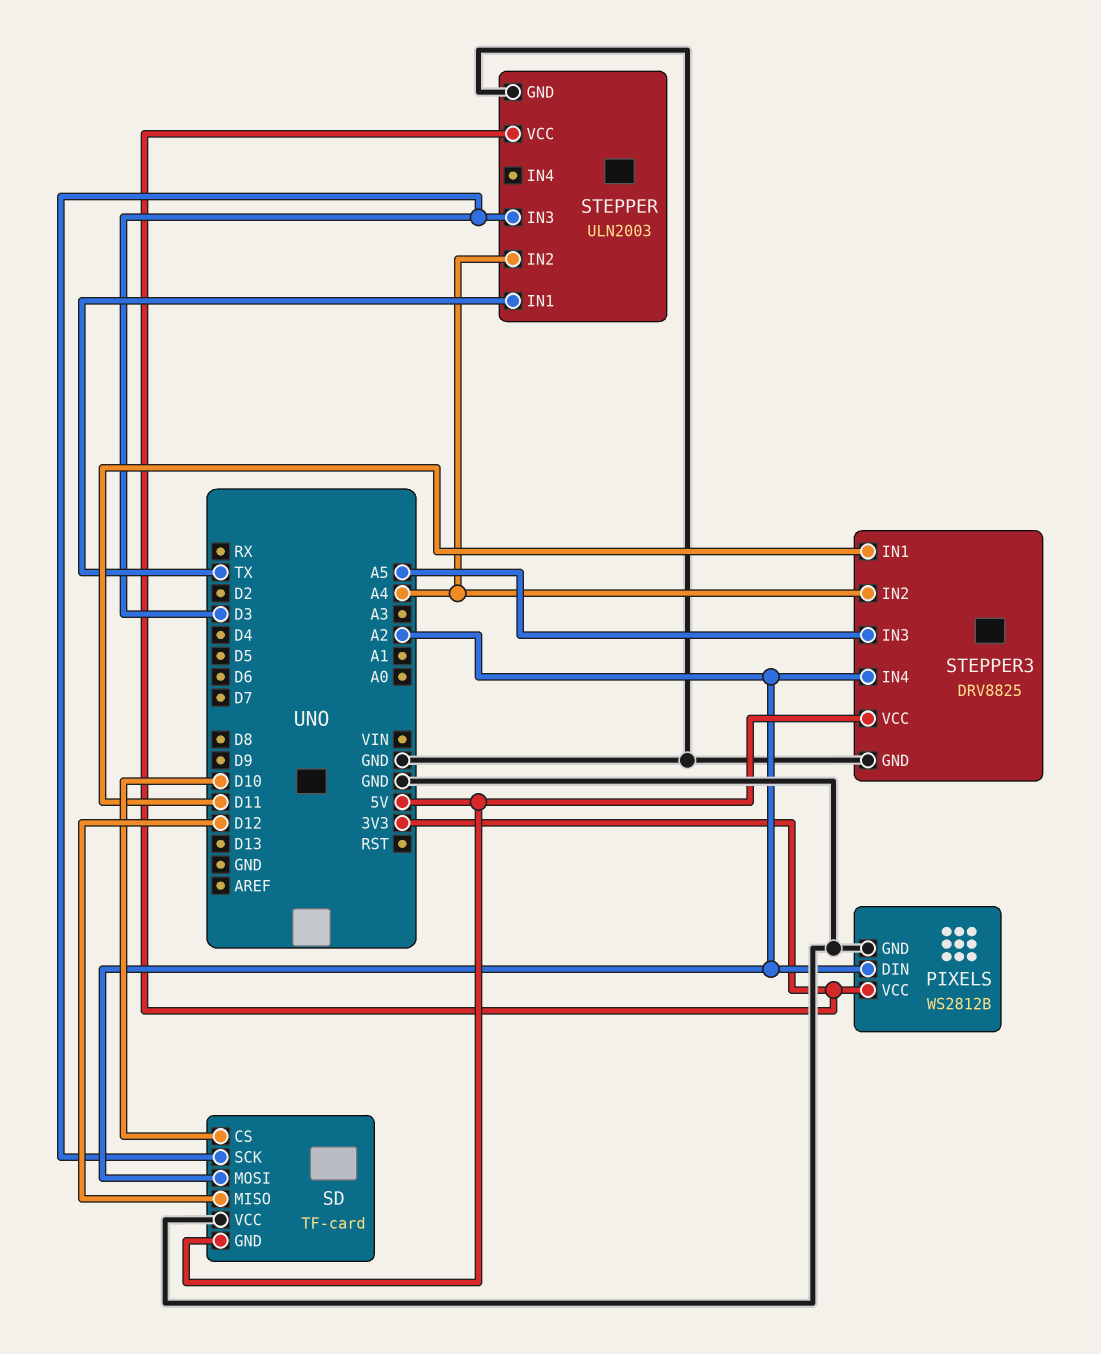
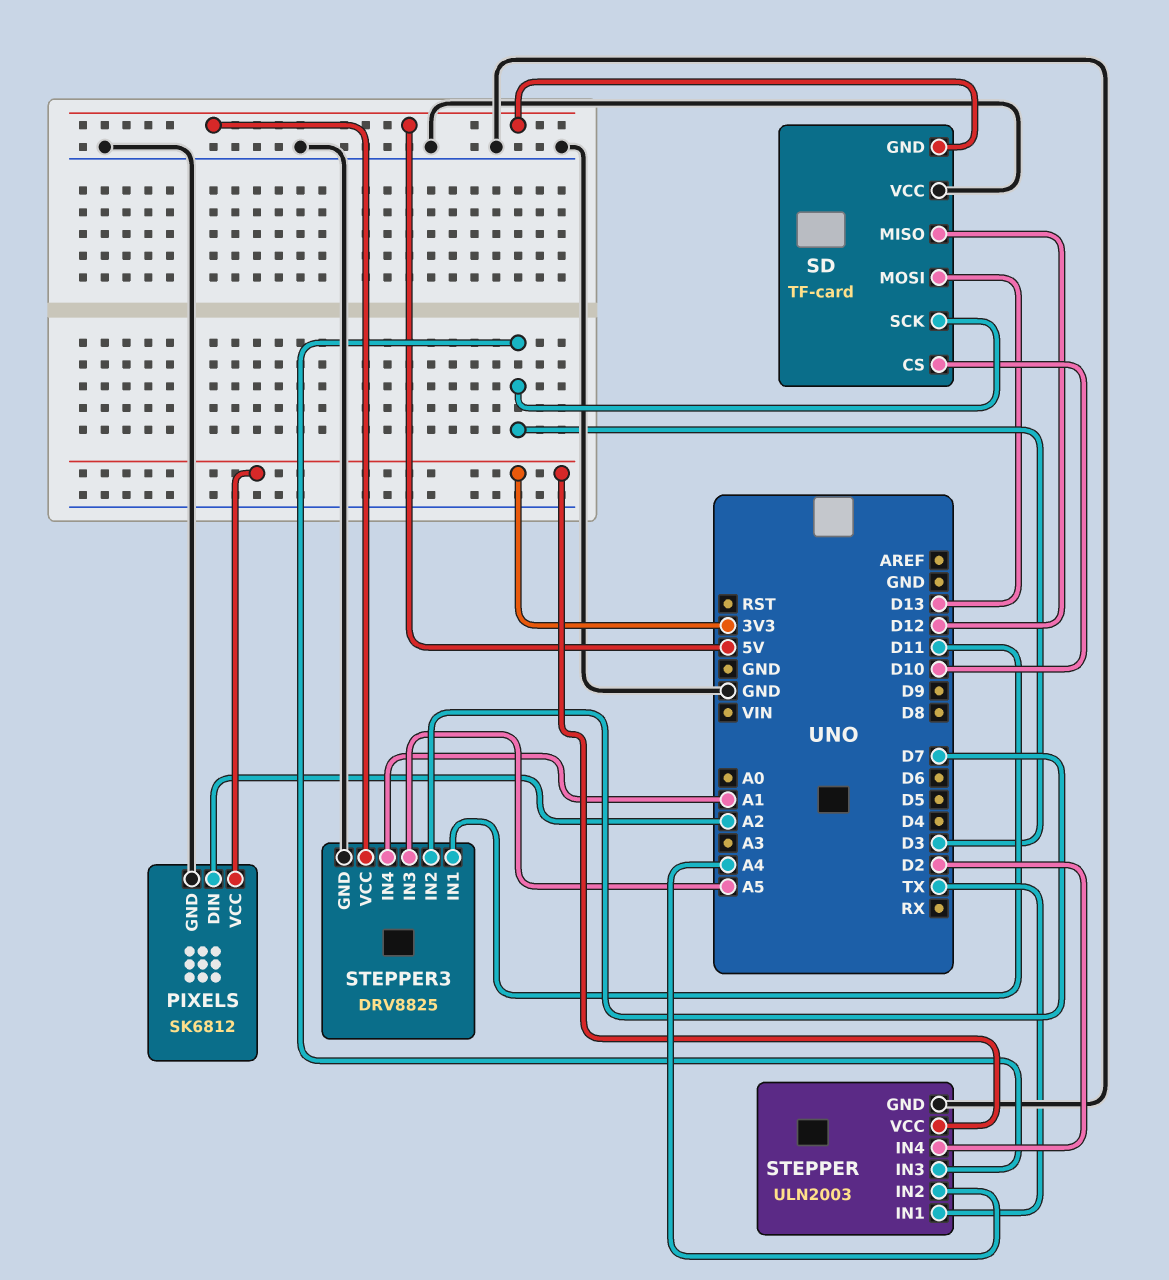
PIXELS: WS2812B -> SK6812
SD pin MOSI: A2 -> D13
STEPPER pin IN4: none -> D2
STEPPER3 pin IN2: A4 -> D7
STEPPER3 pin IN4: A2 -> A1

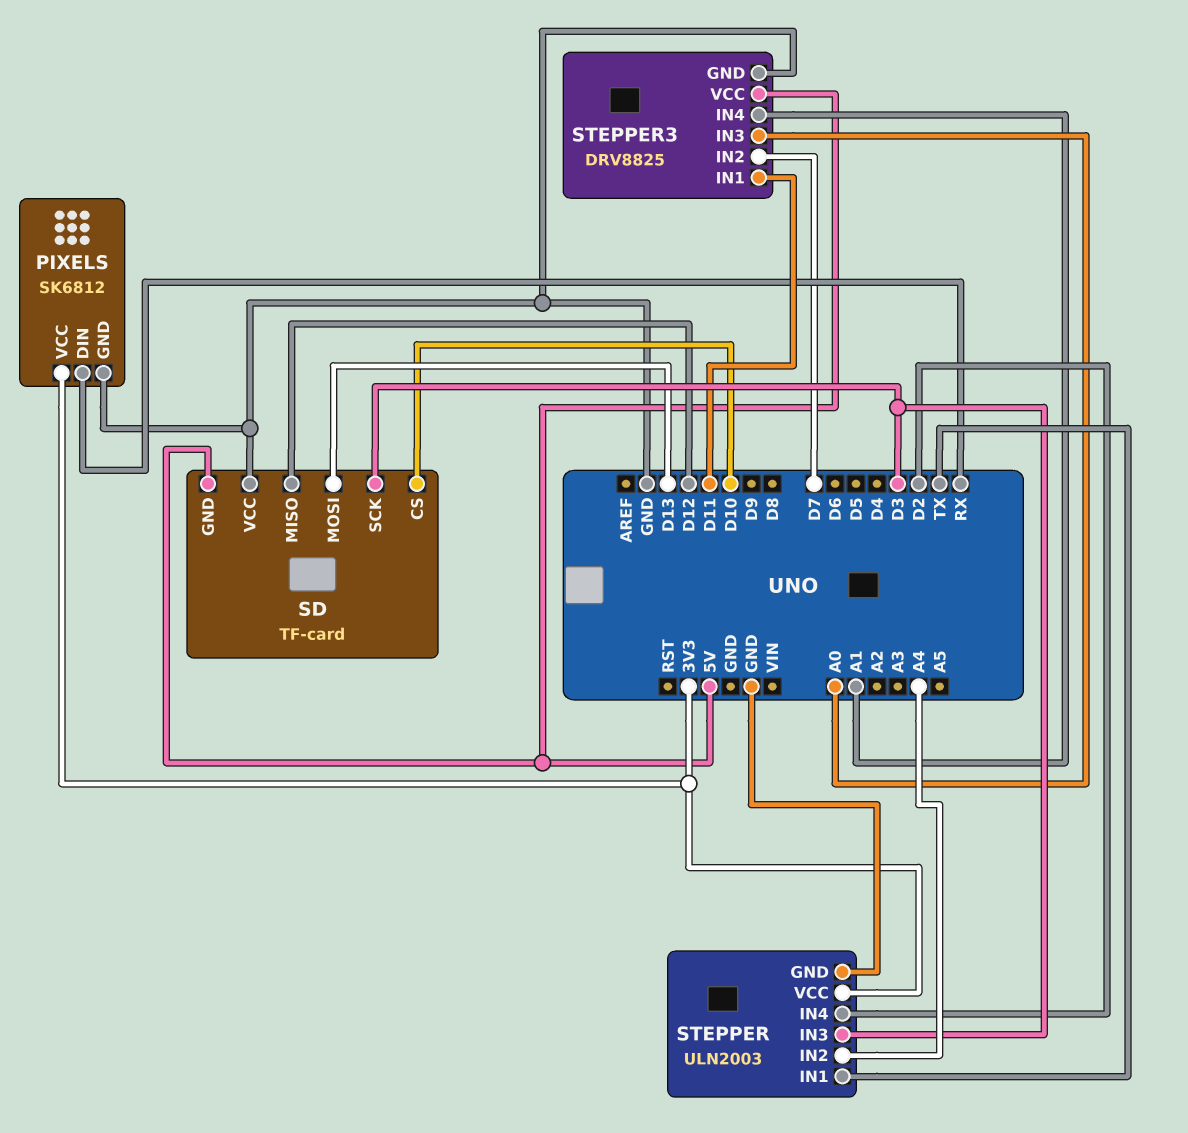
PIXELS pin DIN: A2 -> RX
STEPPER3 pin IN3: A5 -> A0

